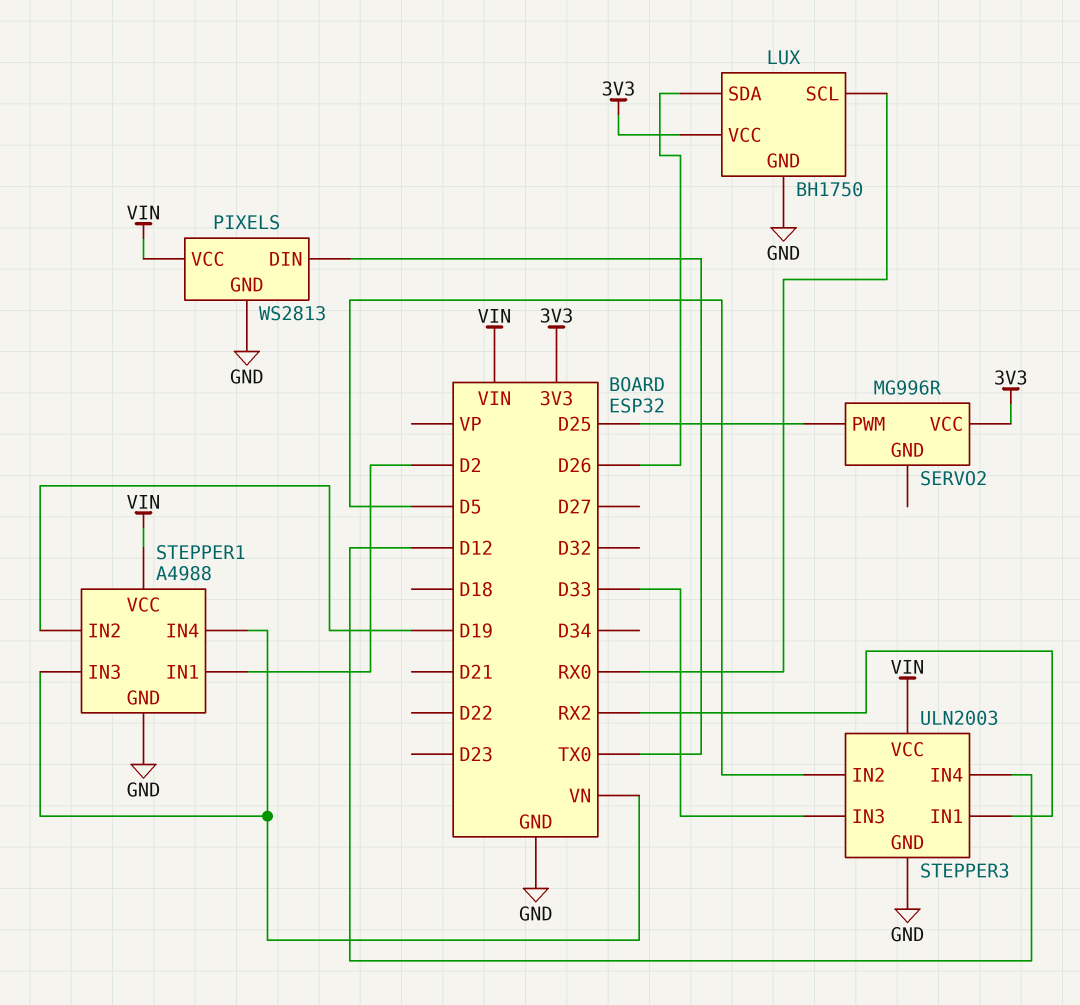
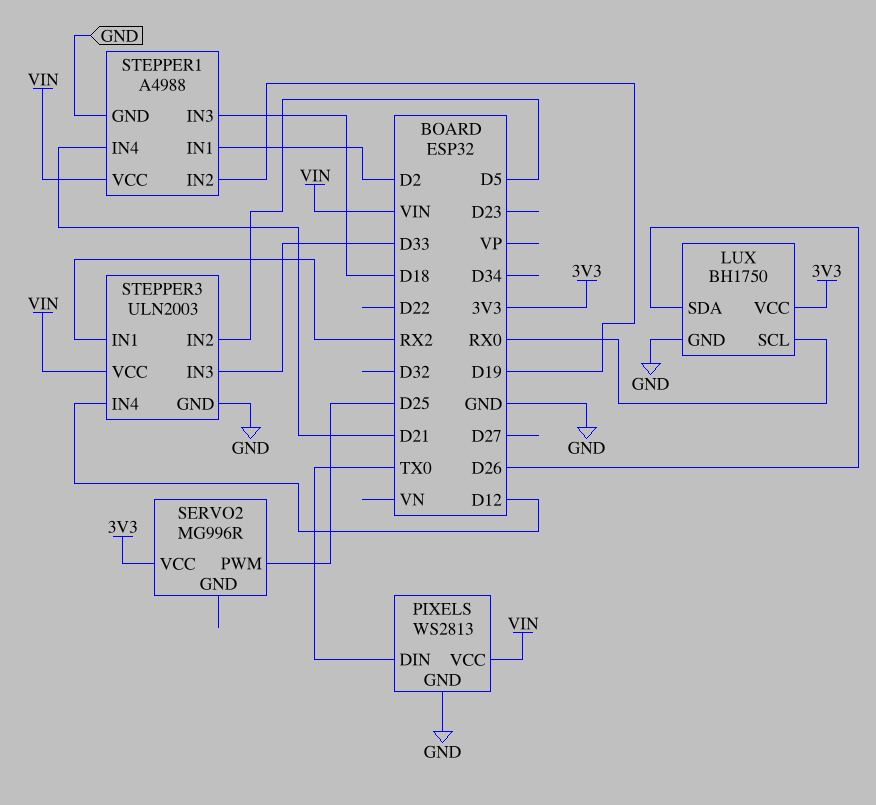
STEPPER1 pin IN3: VN -> D18
STEPPER1 pin IN4: VN -> D21

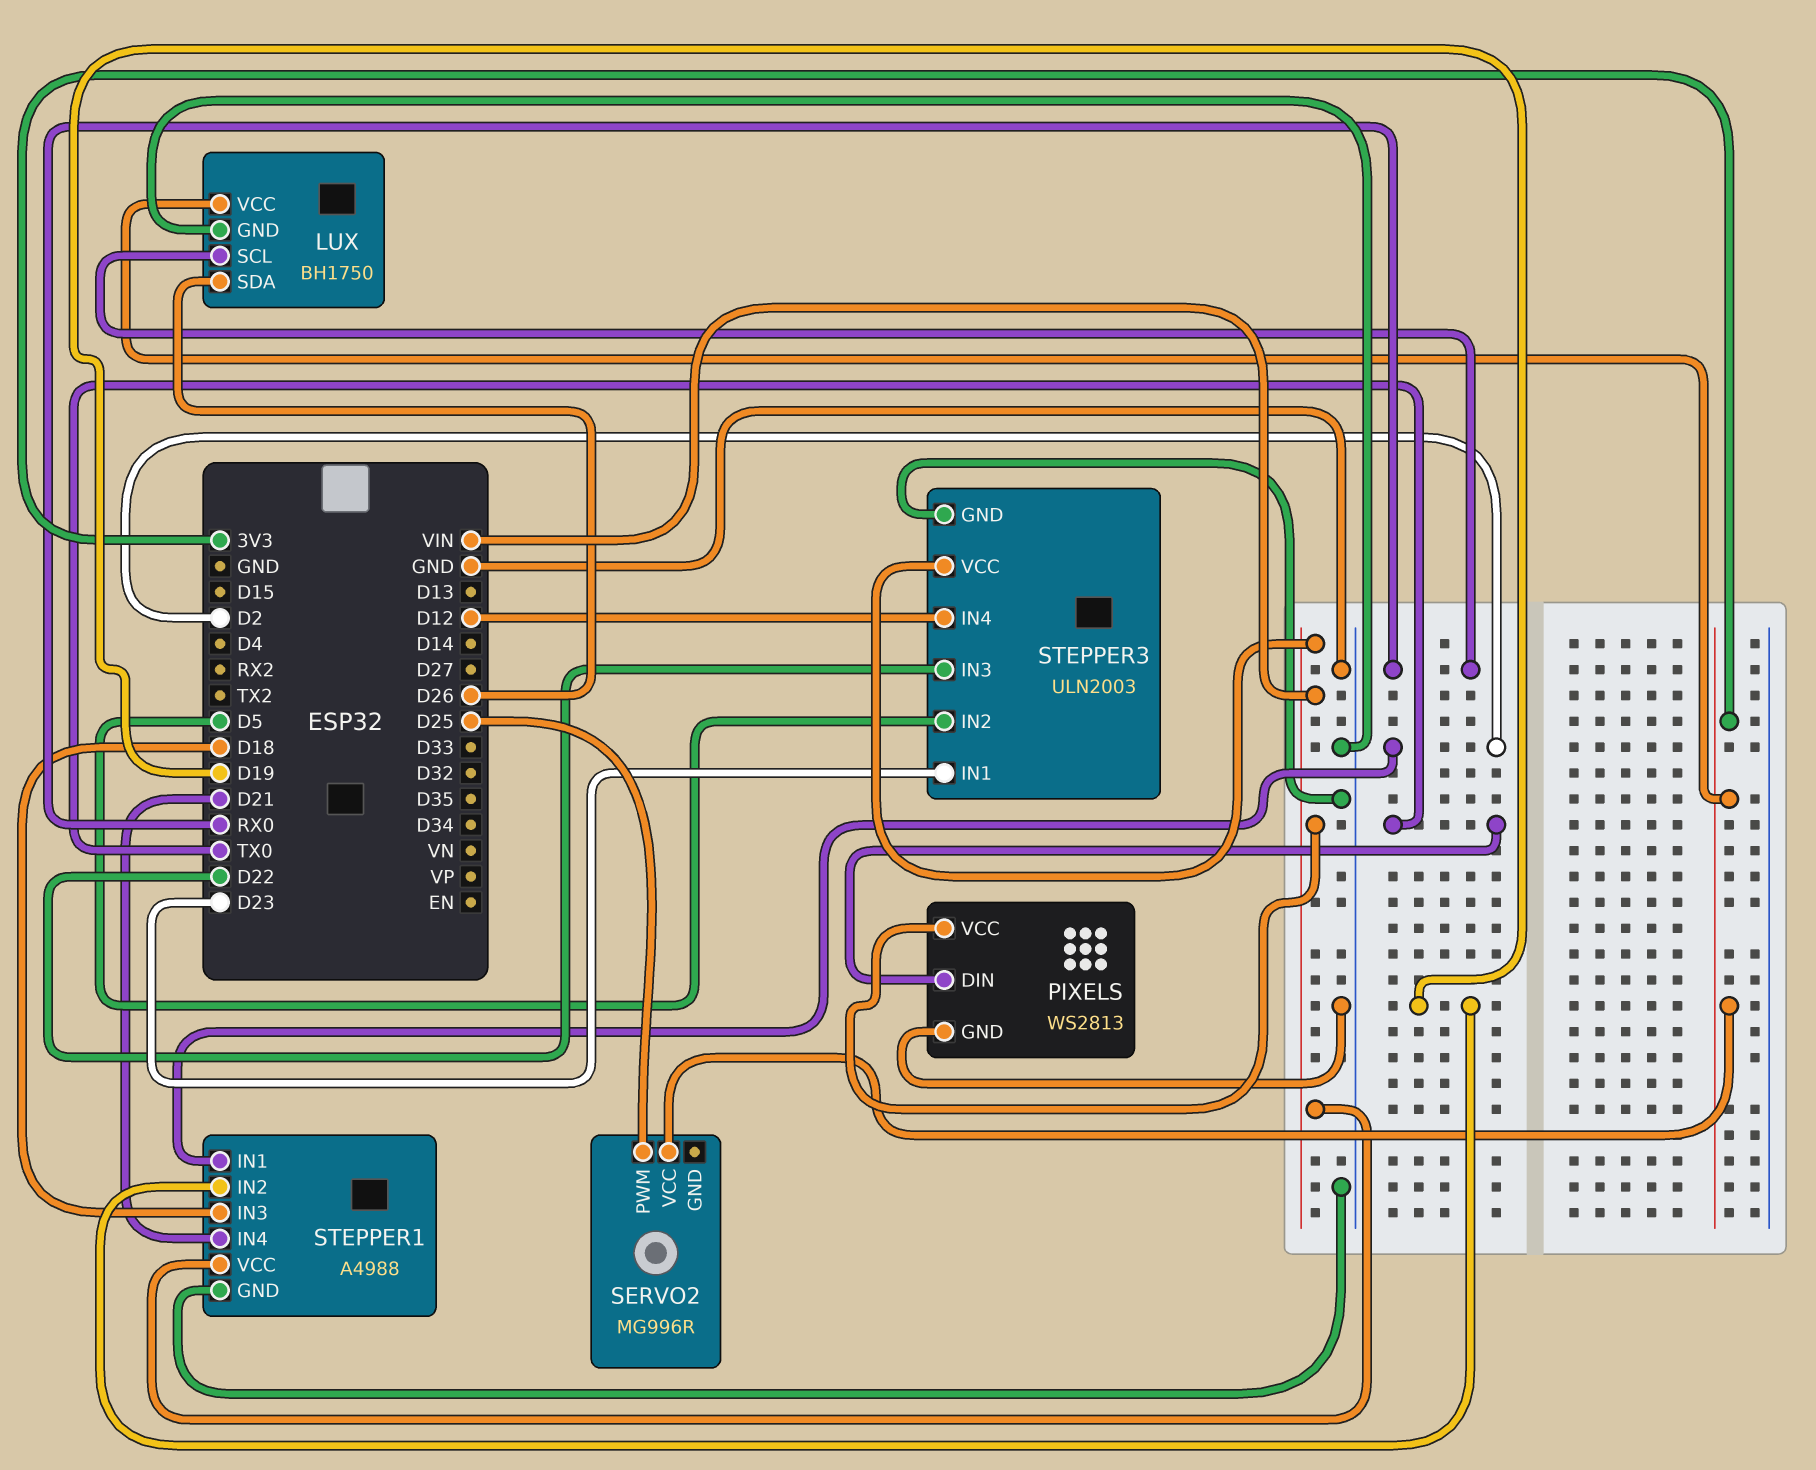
STEPPER3 pin IN1: RX2 -> D23
STEPPER3 pin IN3: D33 -> D22

